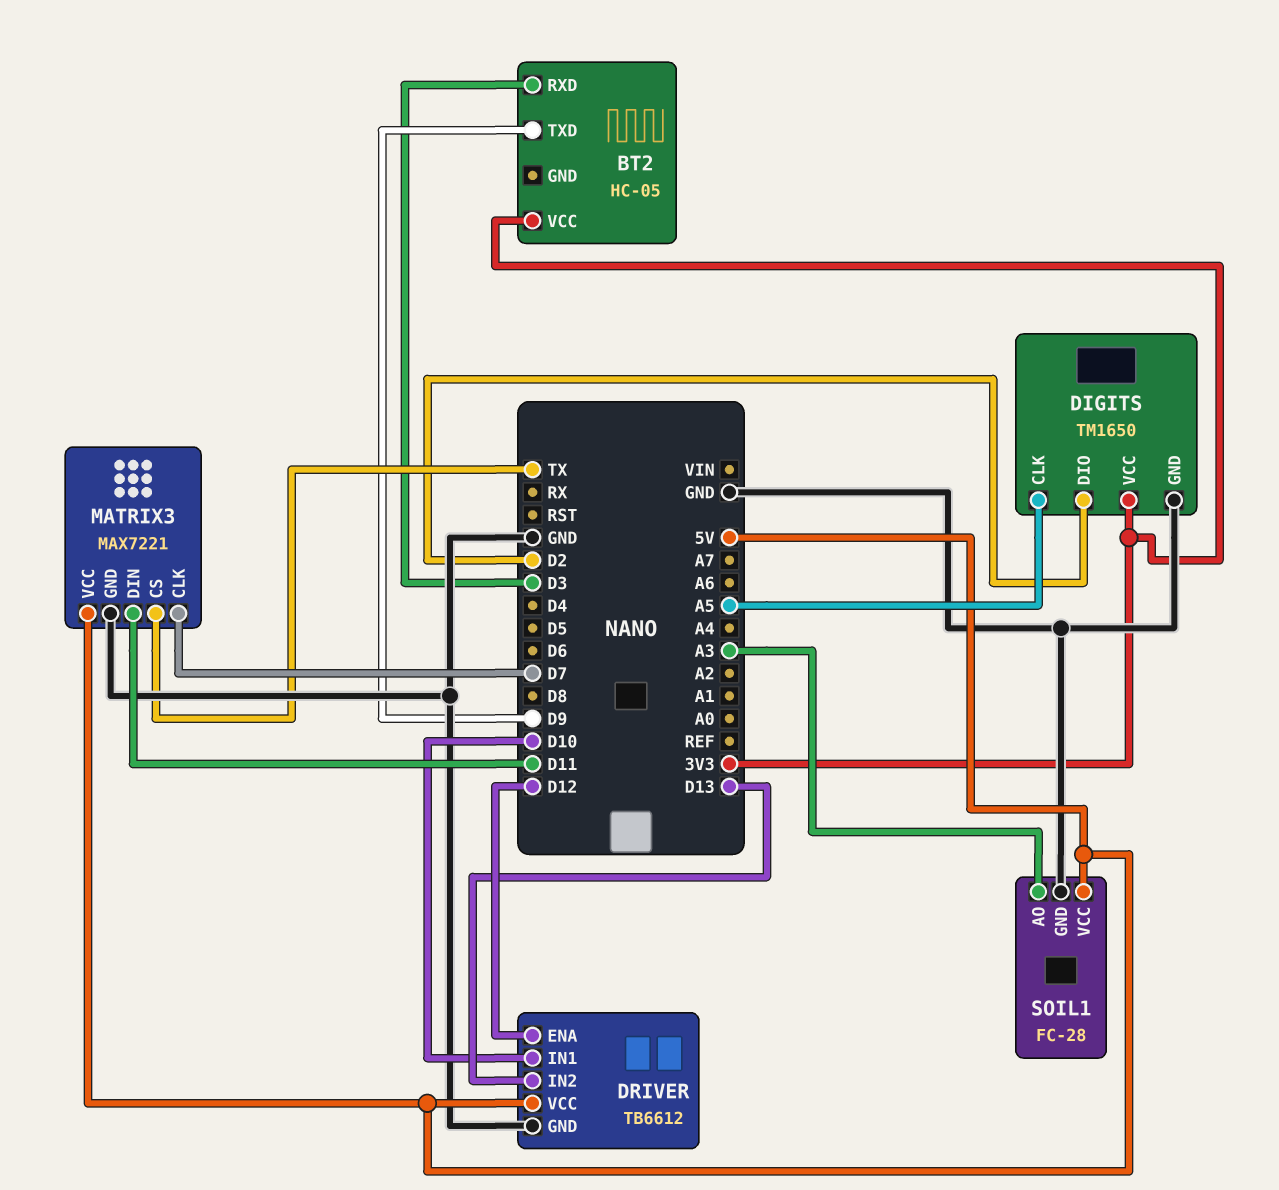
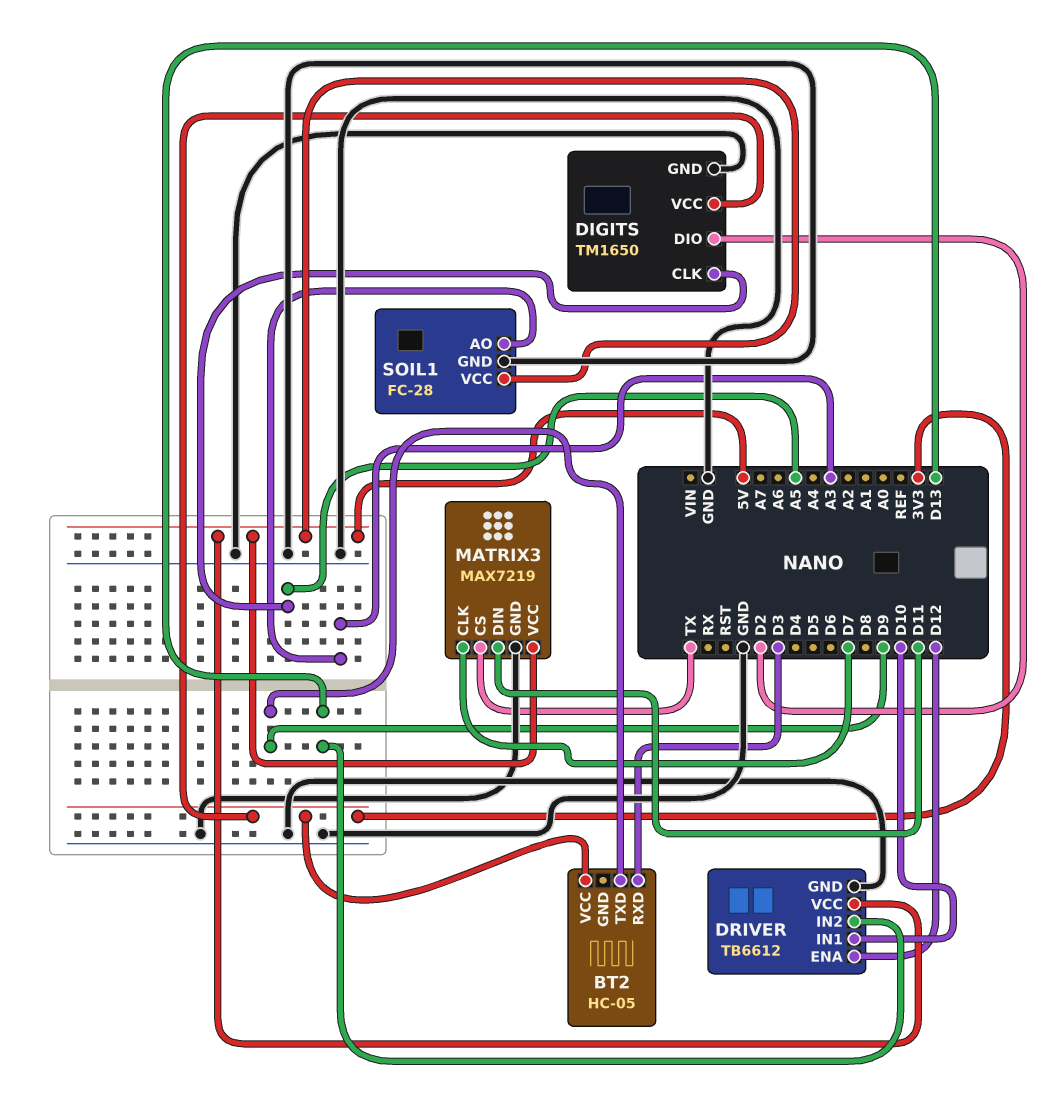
MATRIX3: MAX7221 -> MAX7219

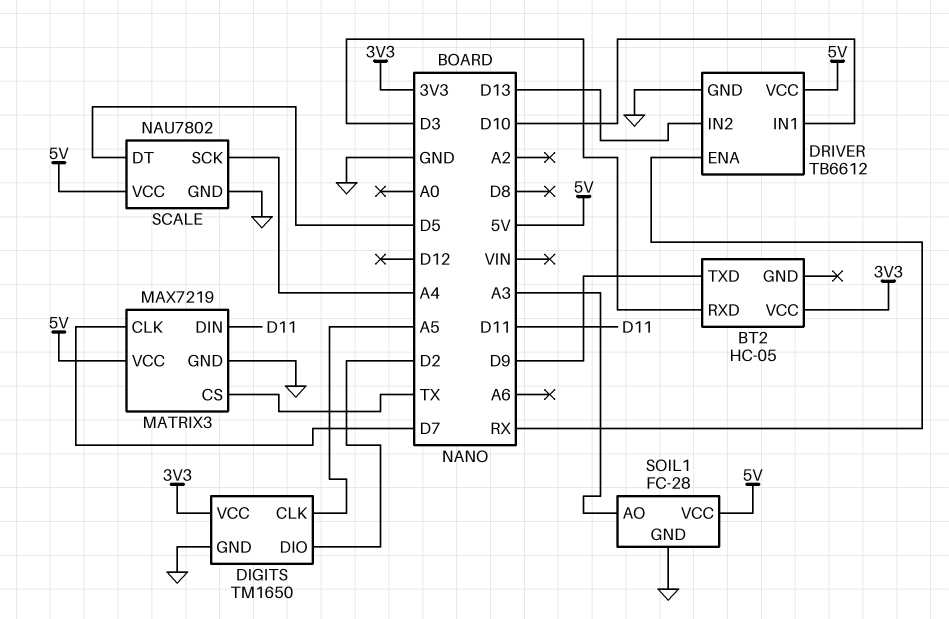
DRIVER pin ENA: D12 -> RX
SCALE: none -> NAU7802
SCALE pin DT: none -> D5
SCALE pin GND: none -> GND
SCALE pin SCK: none -> A4
SCALE pin VCC: none -> 5V

